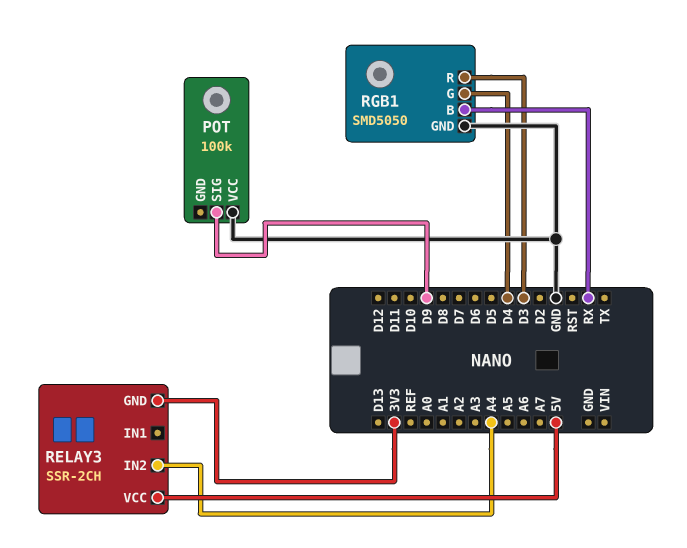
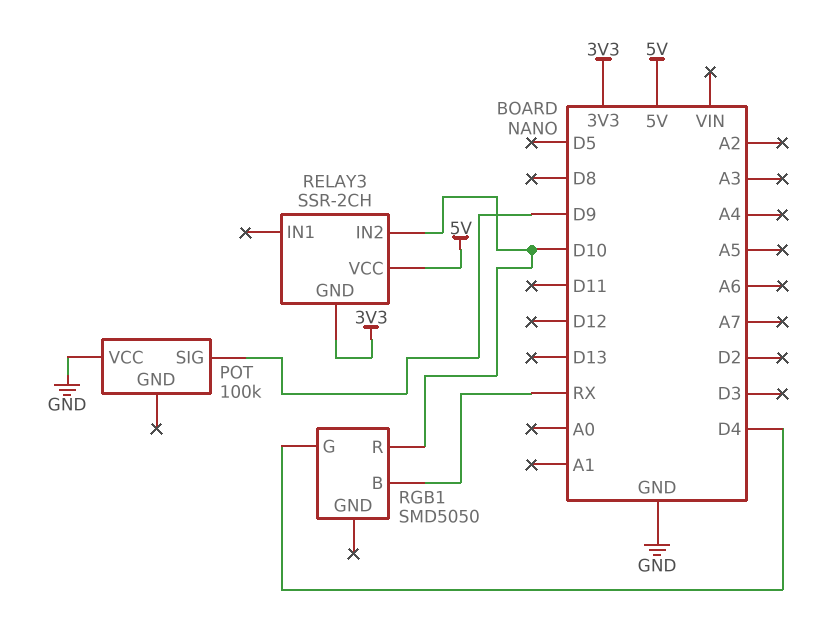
RELAY3 pin IN2: A4 -> D10
RGB1 pin GND: GND -> none
RGB1 pin R: D3 -> D10

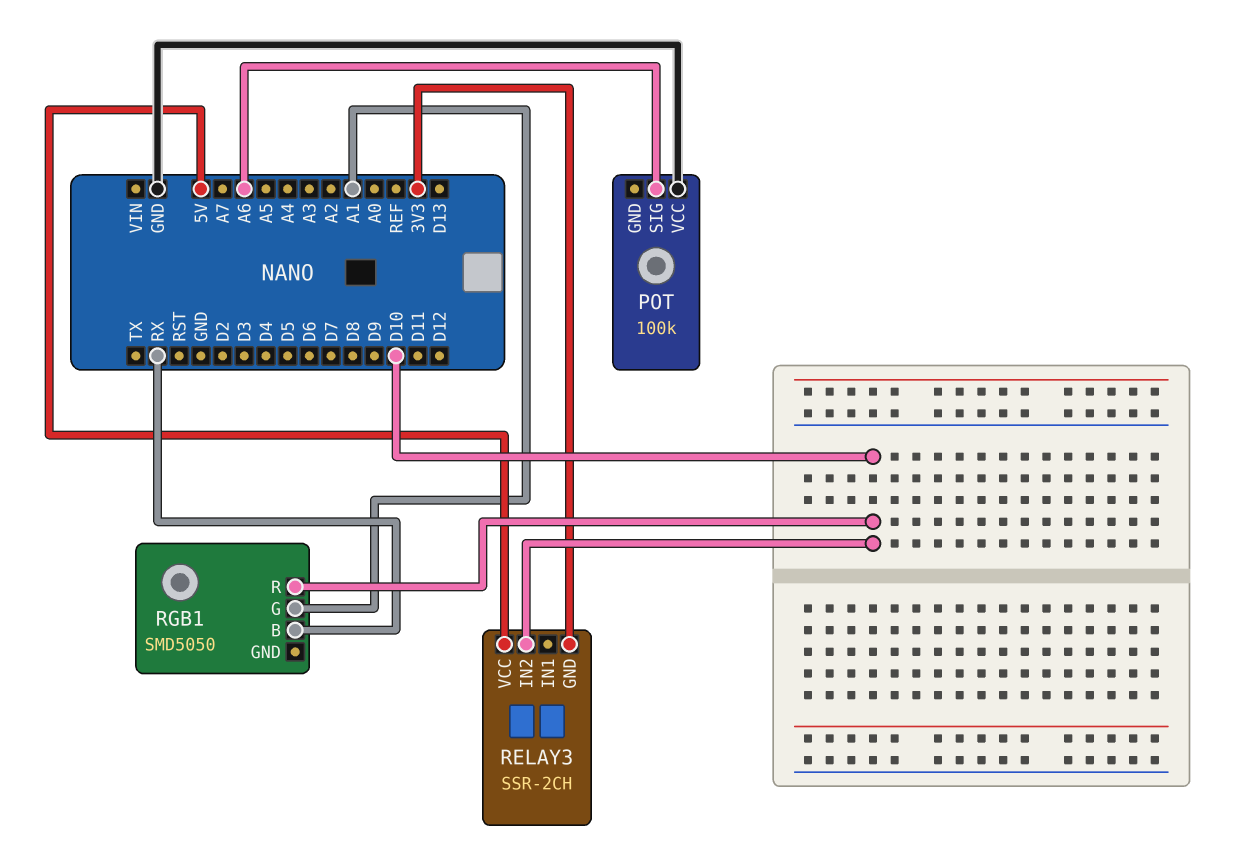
POT pin SIG: D9 -> A6
RGB1 pin G: D4 -> A1

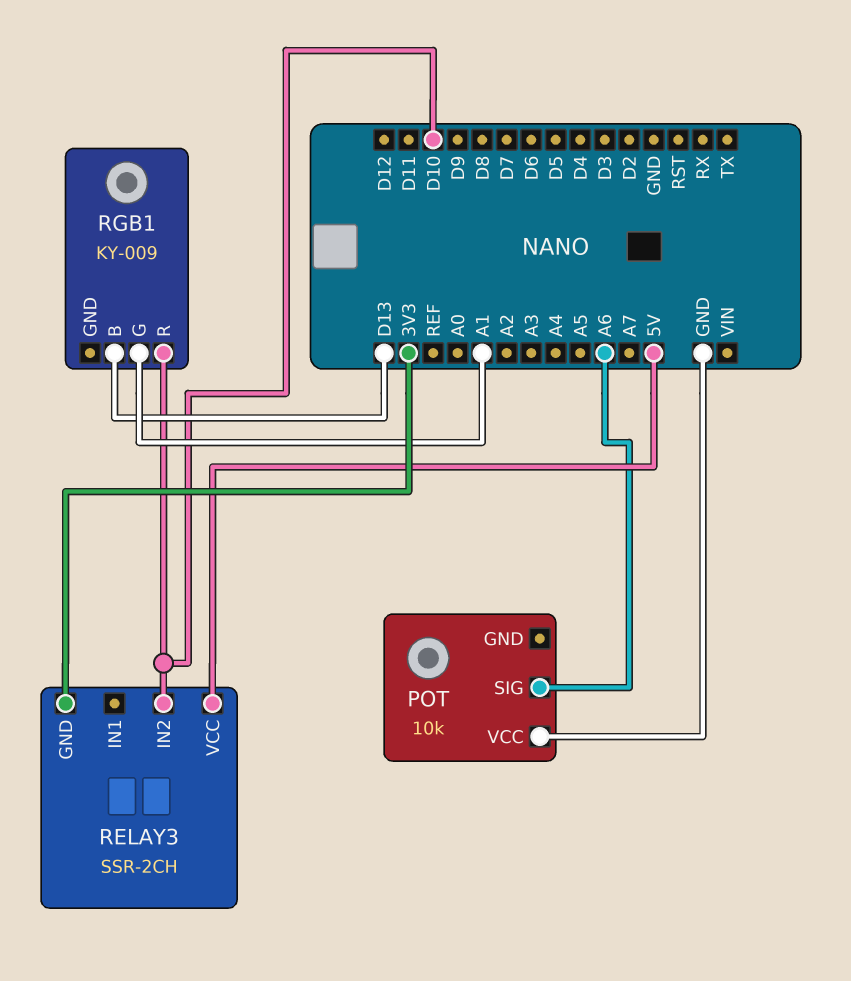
POT: 100k -> 10k
RGB1: SMD5050 -> KY-009
RGB1 pin B: RX -> D13

